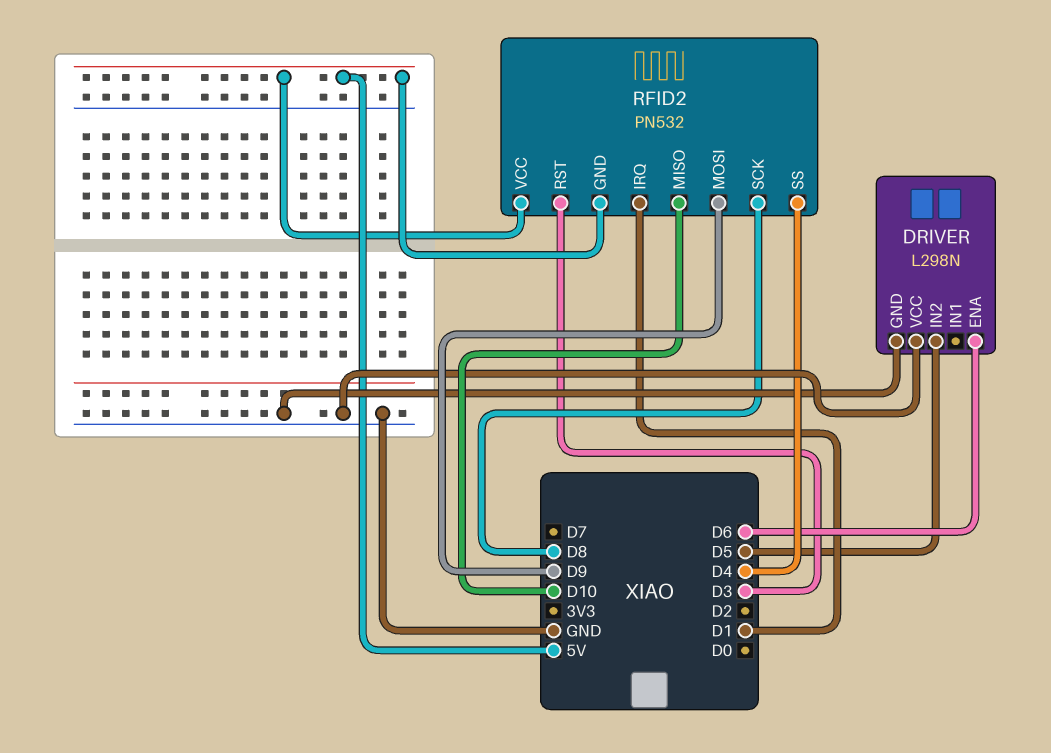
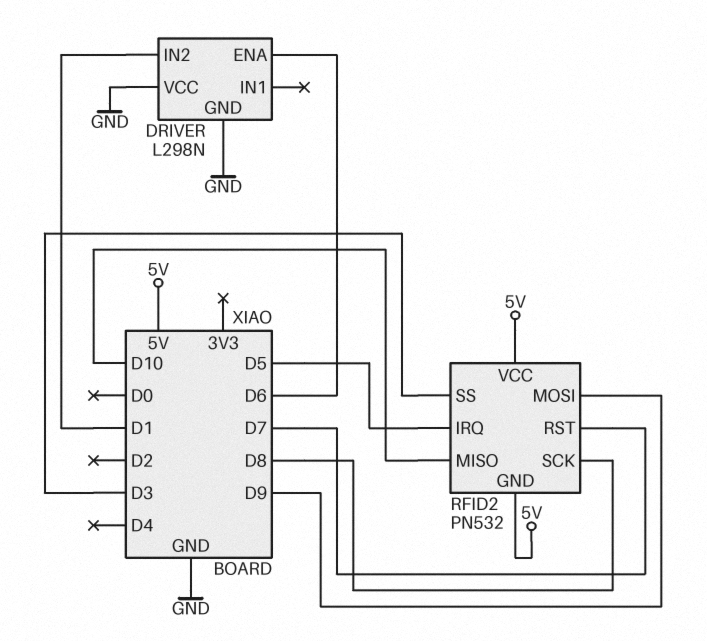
DRIVER pin IN2: D5 -> D1
RFID2 pin IRQ: D1 -> D5
RFID2 pin RST: D3 -> D7
RFID2 pin SS: D4 -> D3

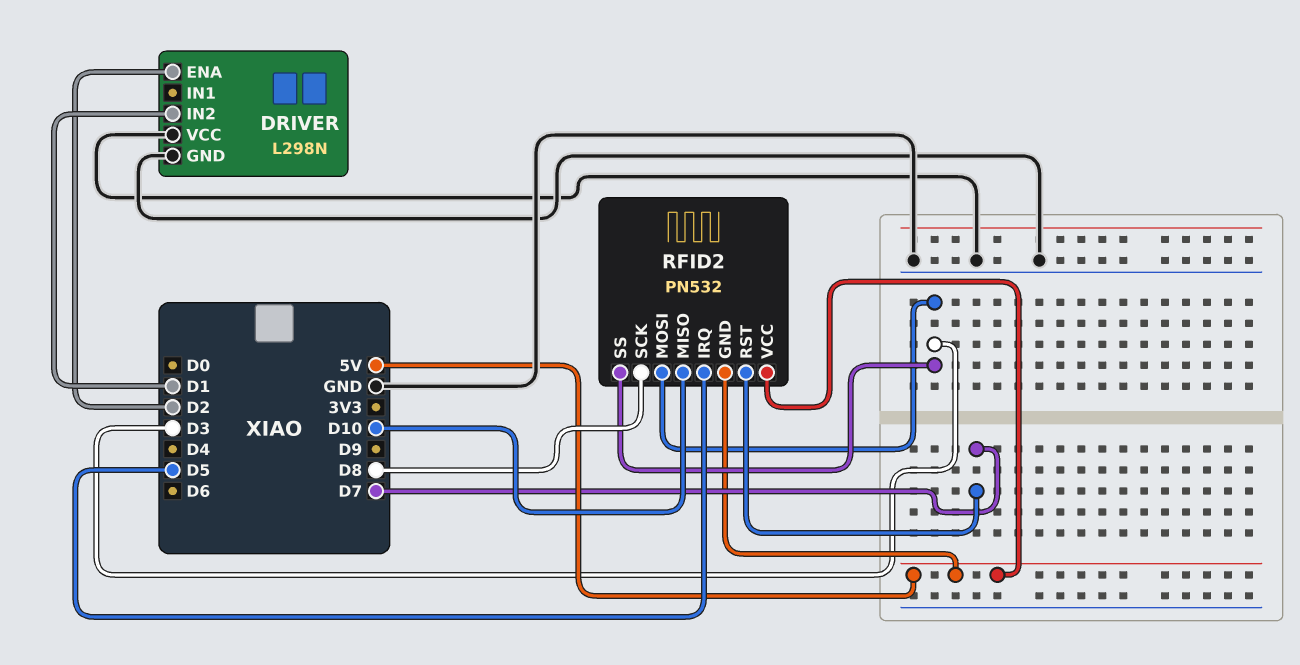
DRIVER pin ENA: D6 -> D2
RFID2 pin MOSI: D9 -> D3

